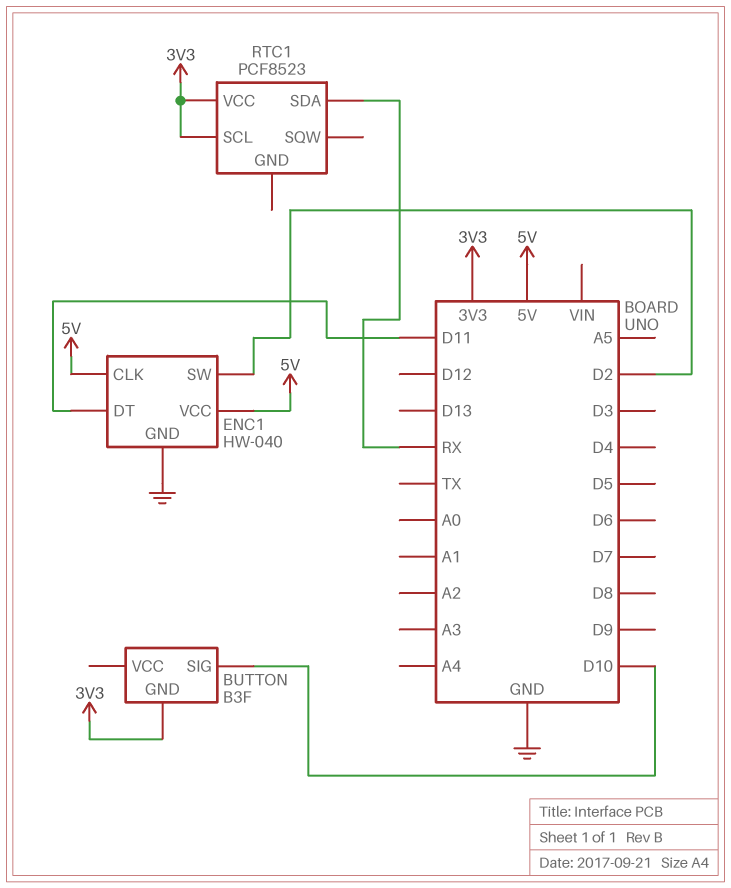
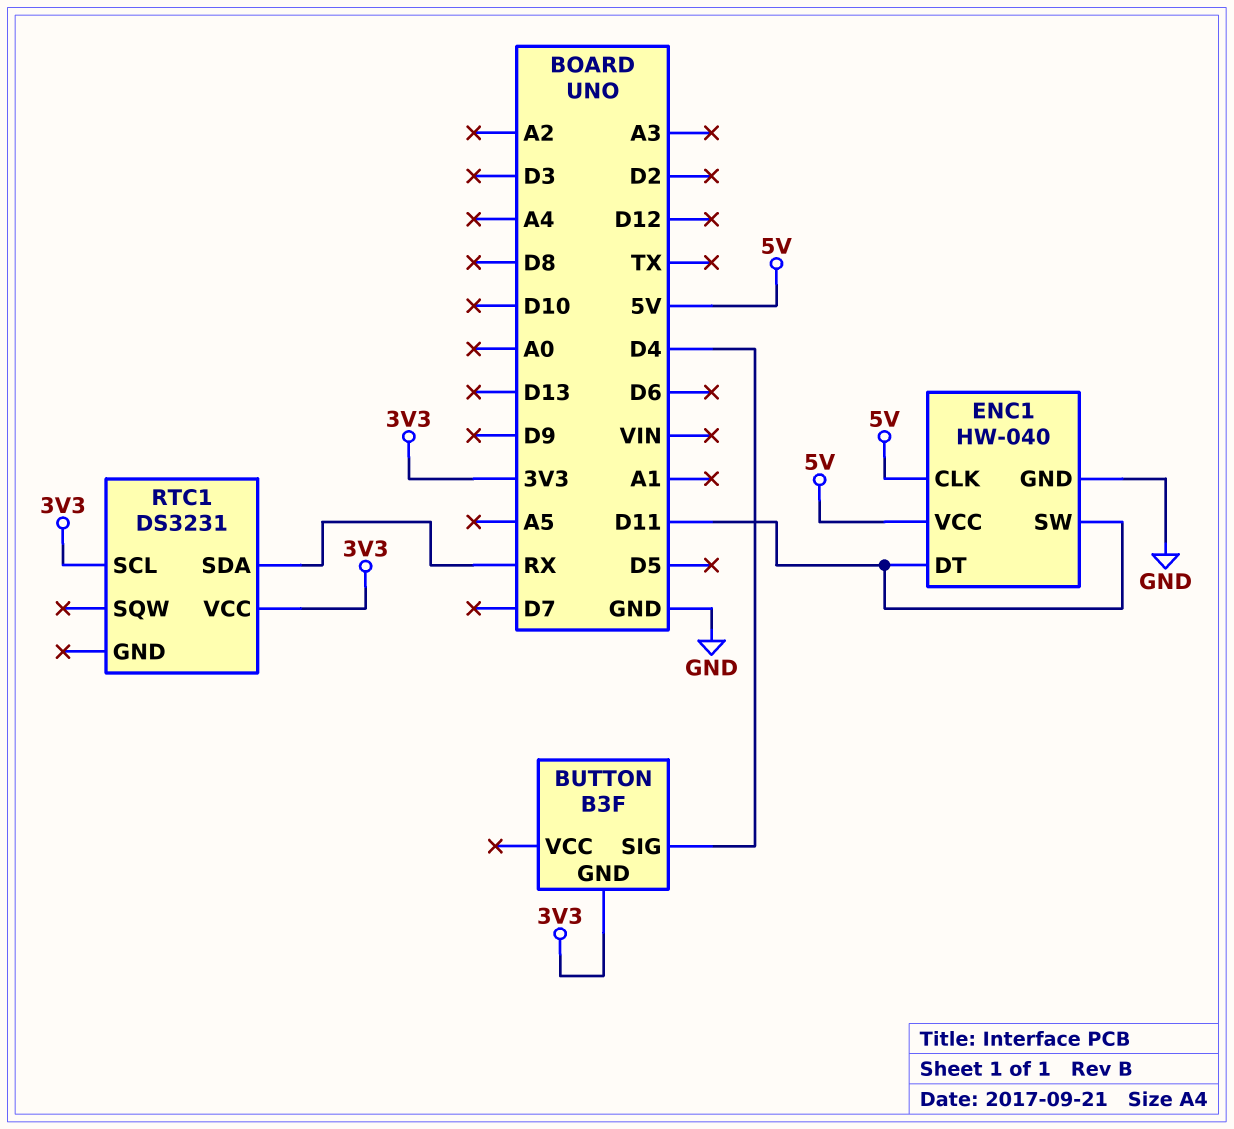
BUTTON pin SIG: D10 -> D4
ENC1 pin SW: D2 -> D11
RTC1: PCF8523 -> DS3231

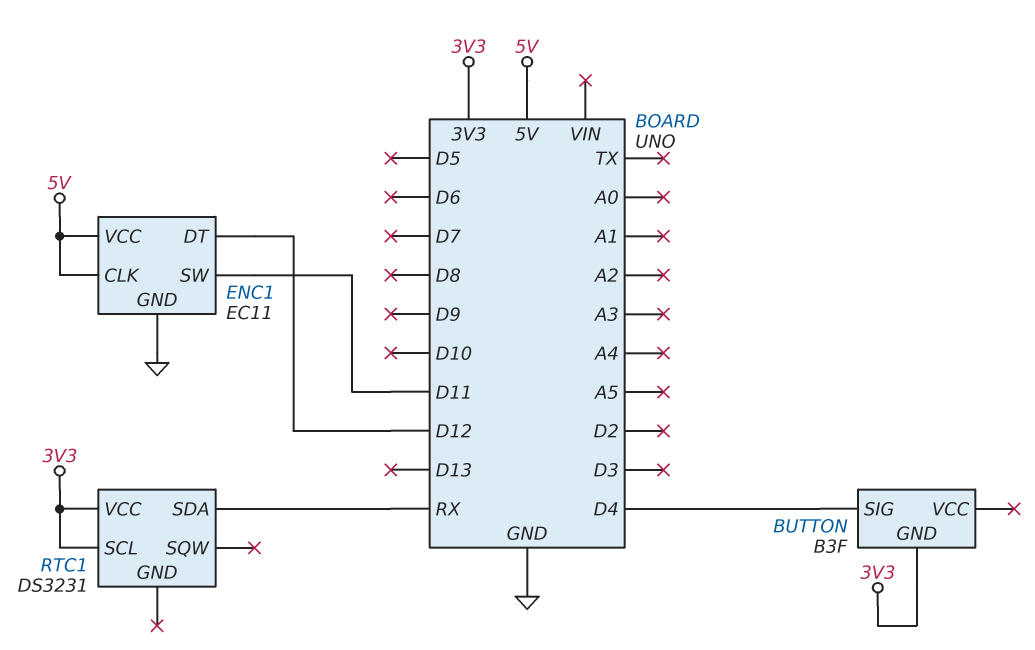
ENC1: HW-040 -> EC11
ENC1 pin DT: D11 -> D12

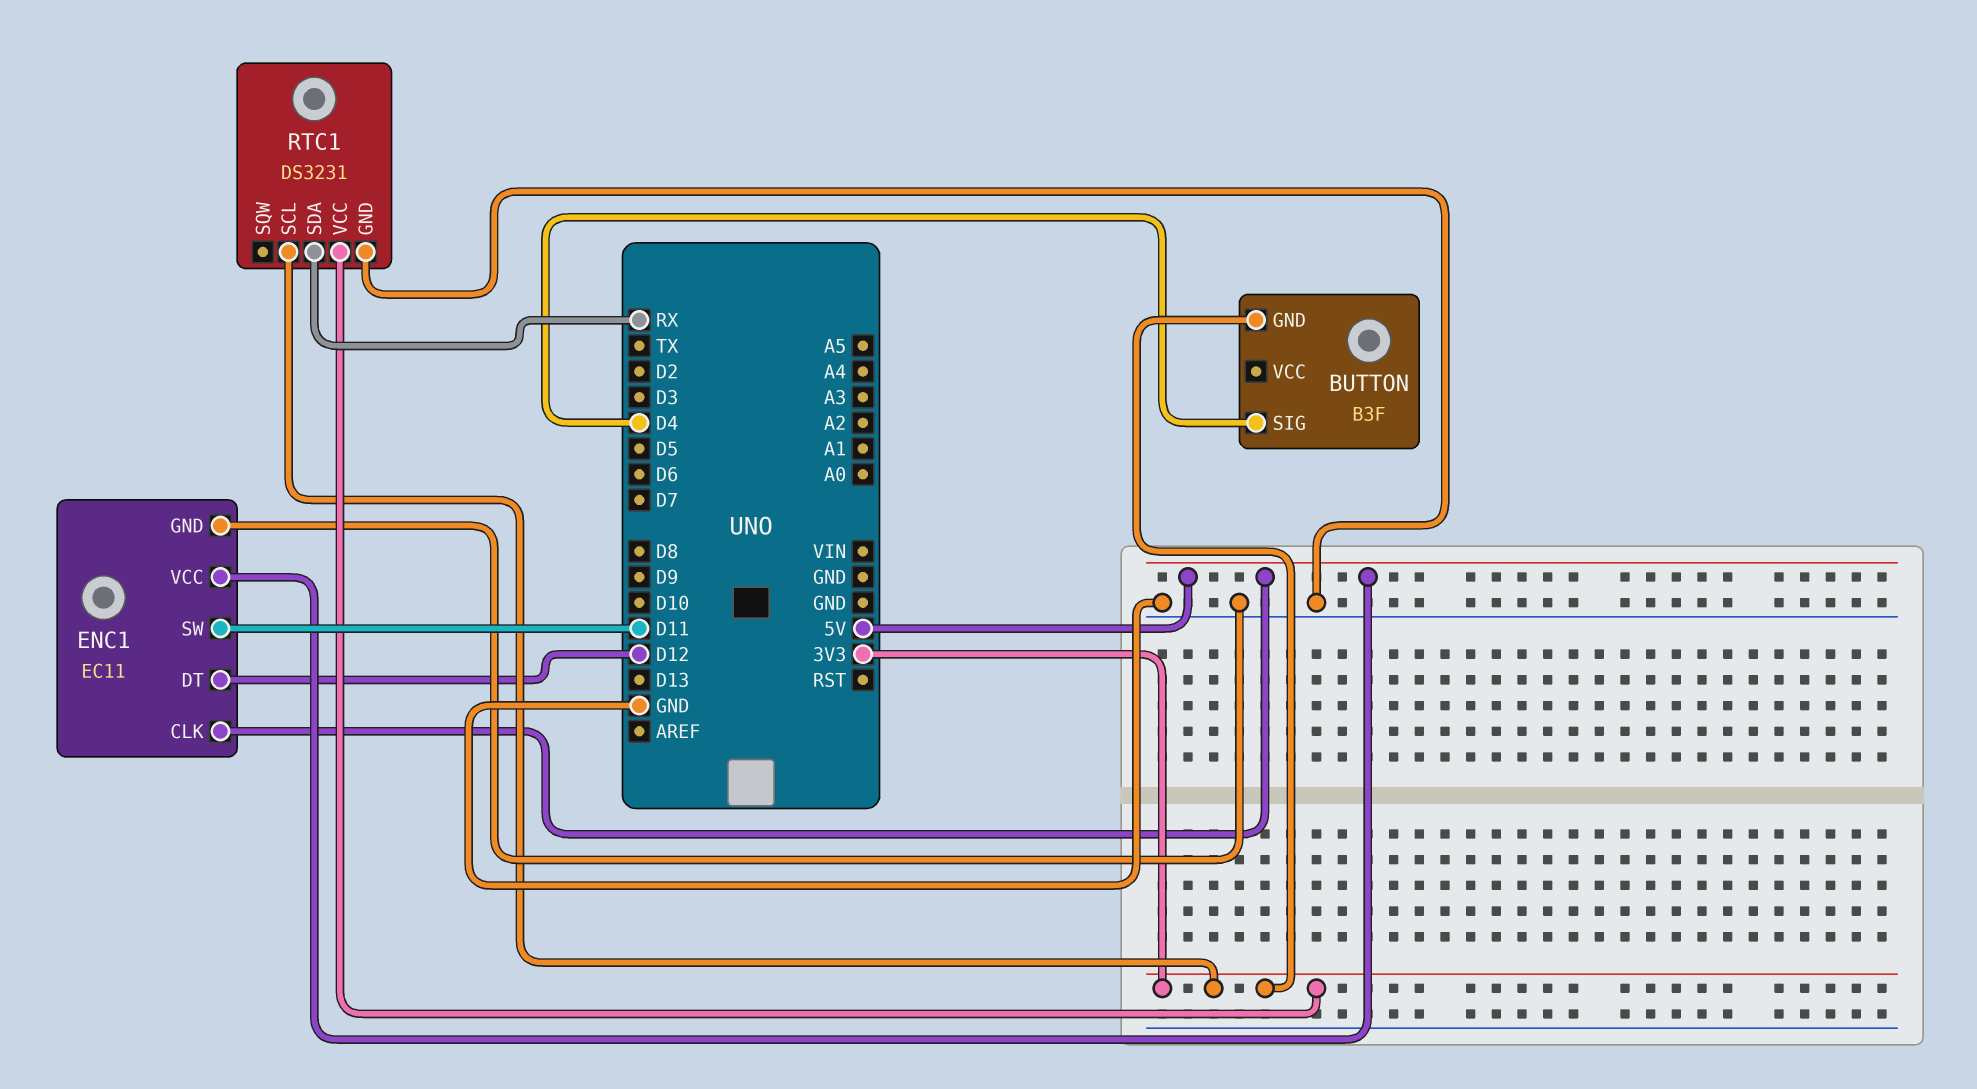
RTC1 pin GND: none -> GND

